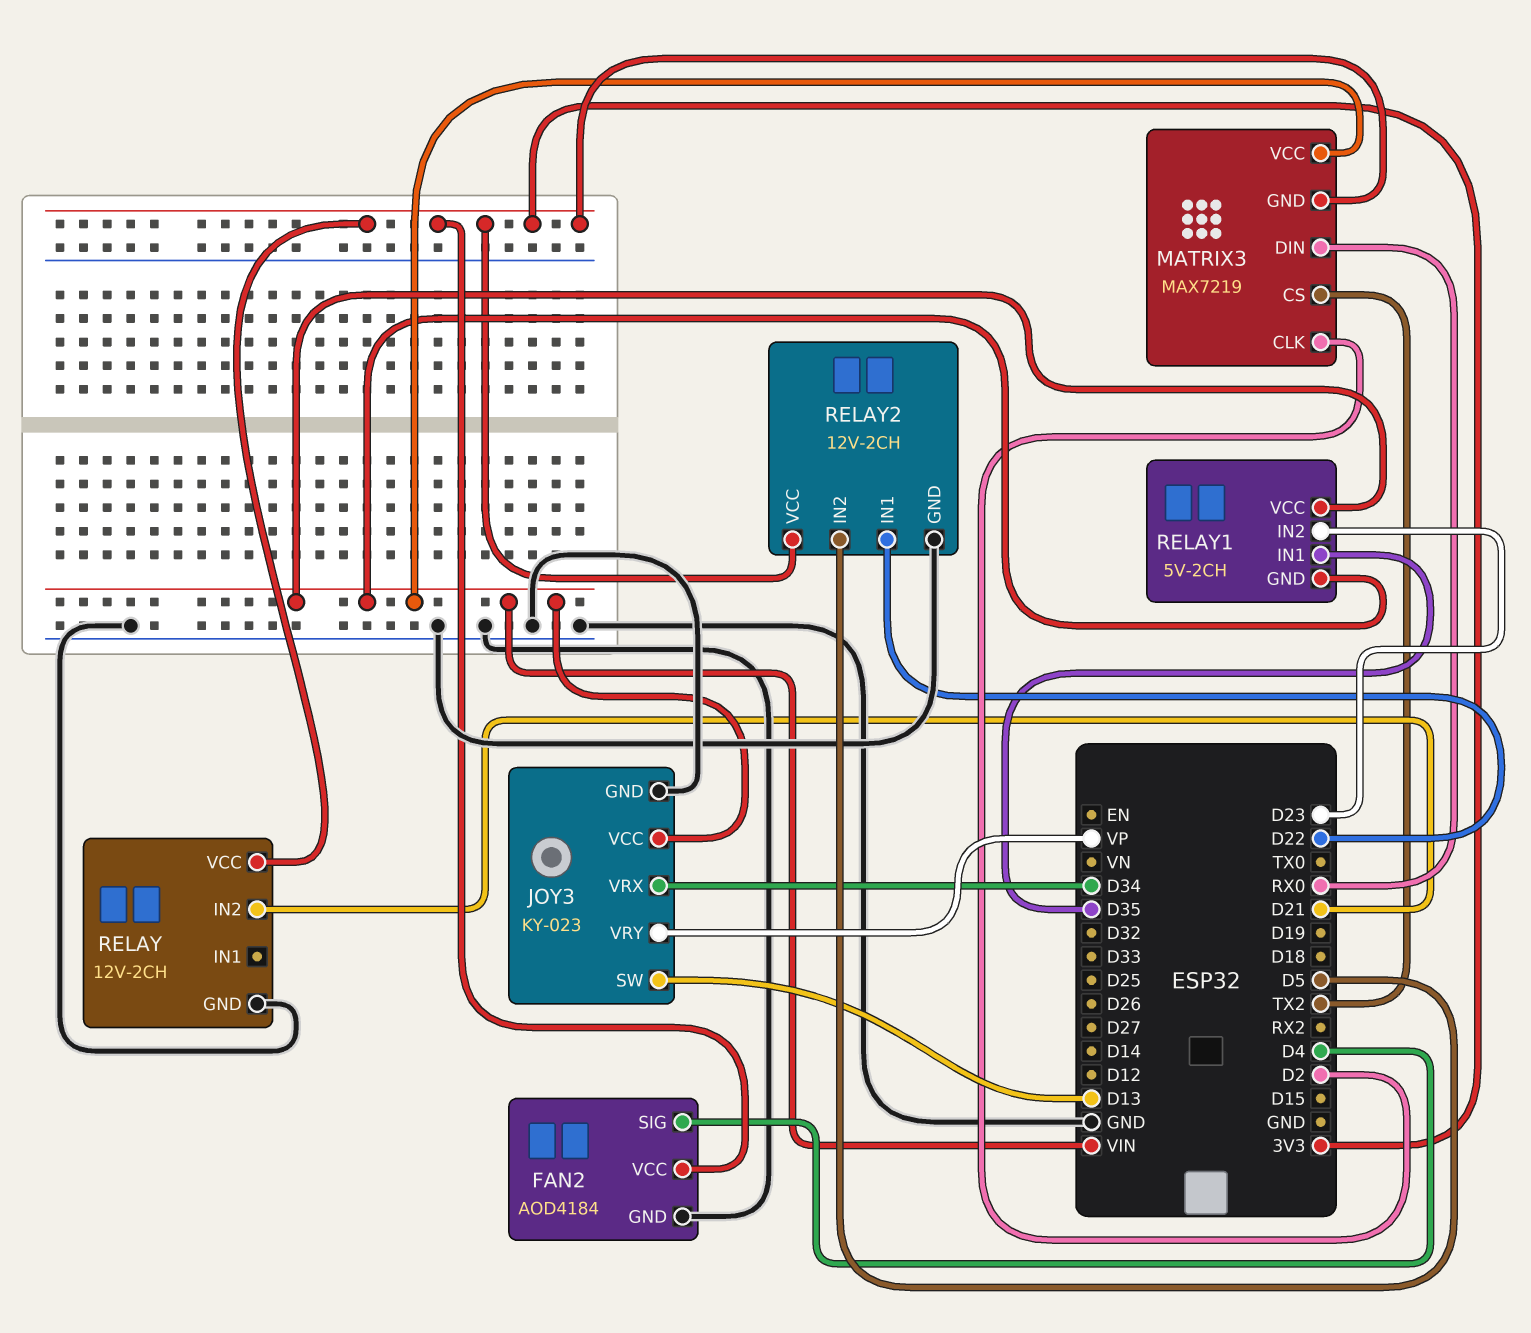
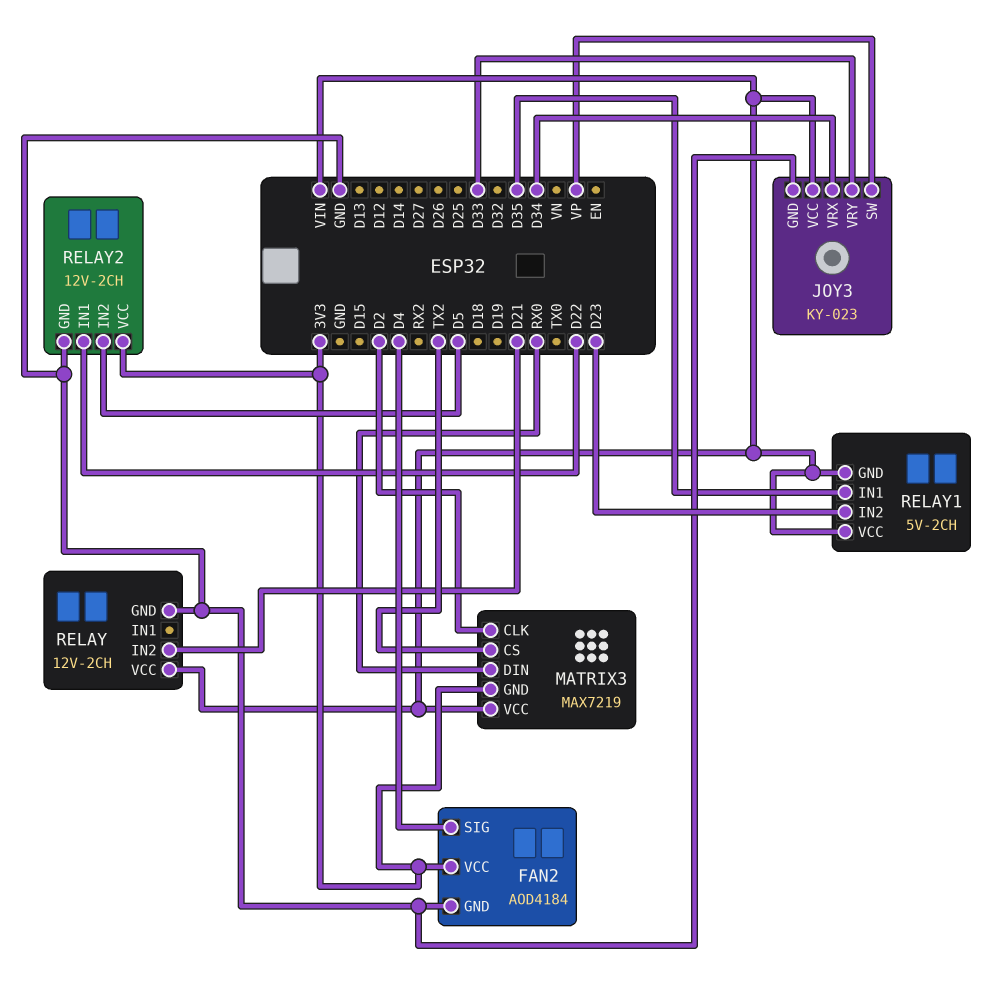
JOY3 pin SW: D13 -> VP
JOY3 pin VRY: VP -> D33
RELAY pin VCC: 3V3 -> VIN

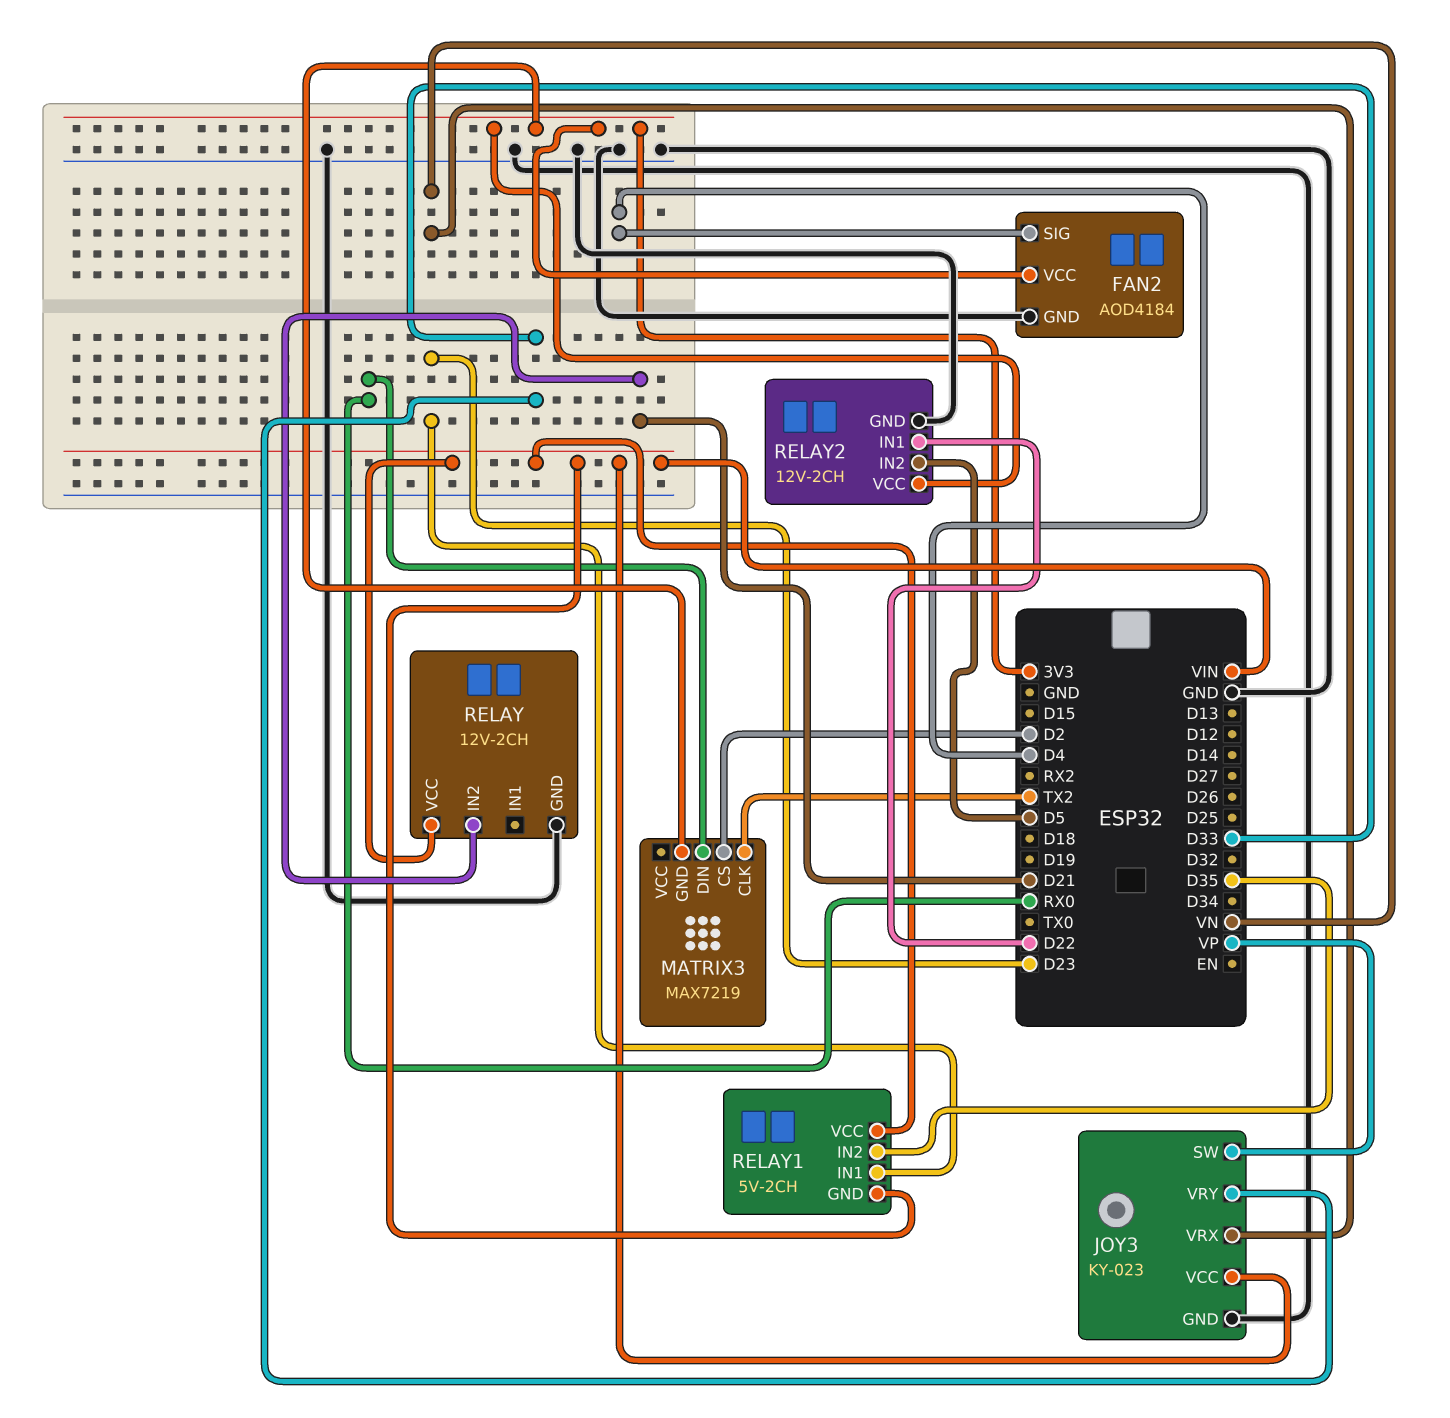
JOY3 pin VRX: D34 -> VN
MATRIX3 pin CLK: D2 -> TX2
MATRIX3 pin CS: TX2 -> D2
MATRIX3 pin VCC: VIN -> none
RELAY1 pin IN1: D35 -> D23
RELAY1 pin IN2: D23 -> D35

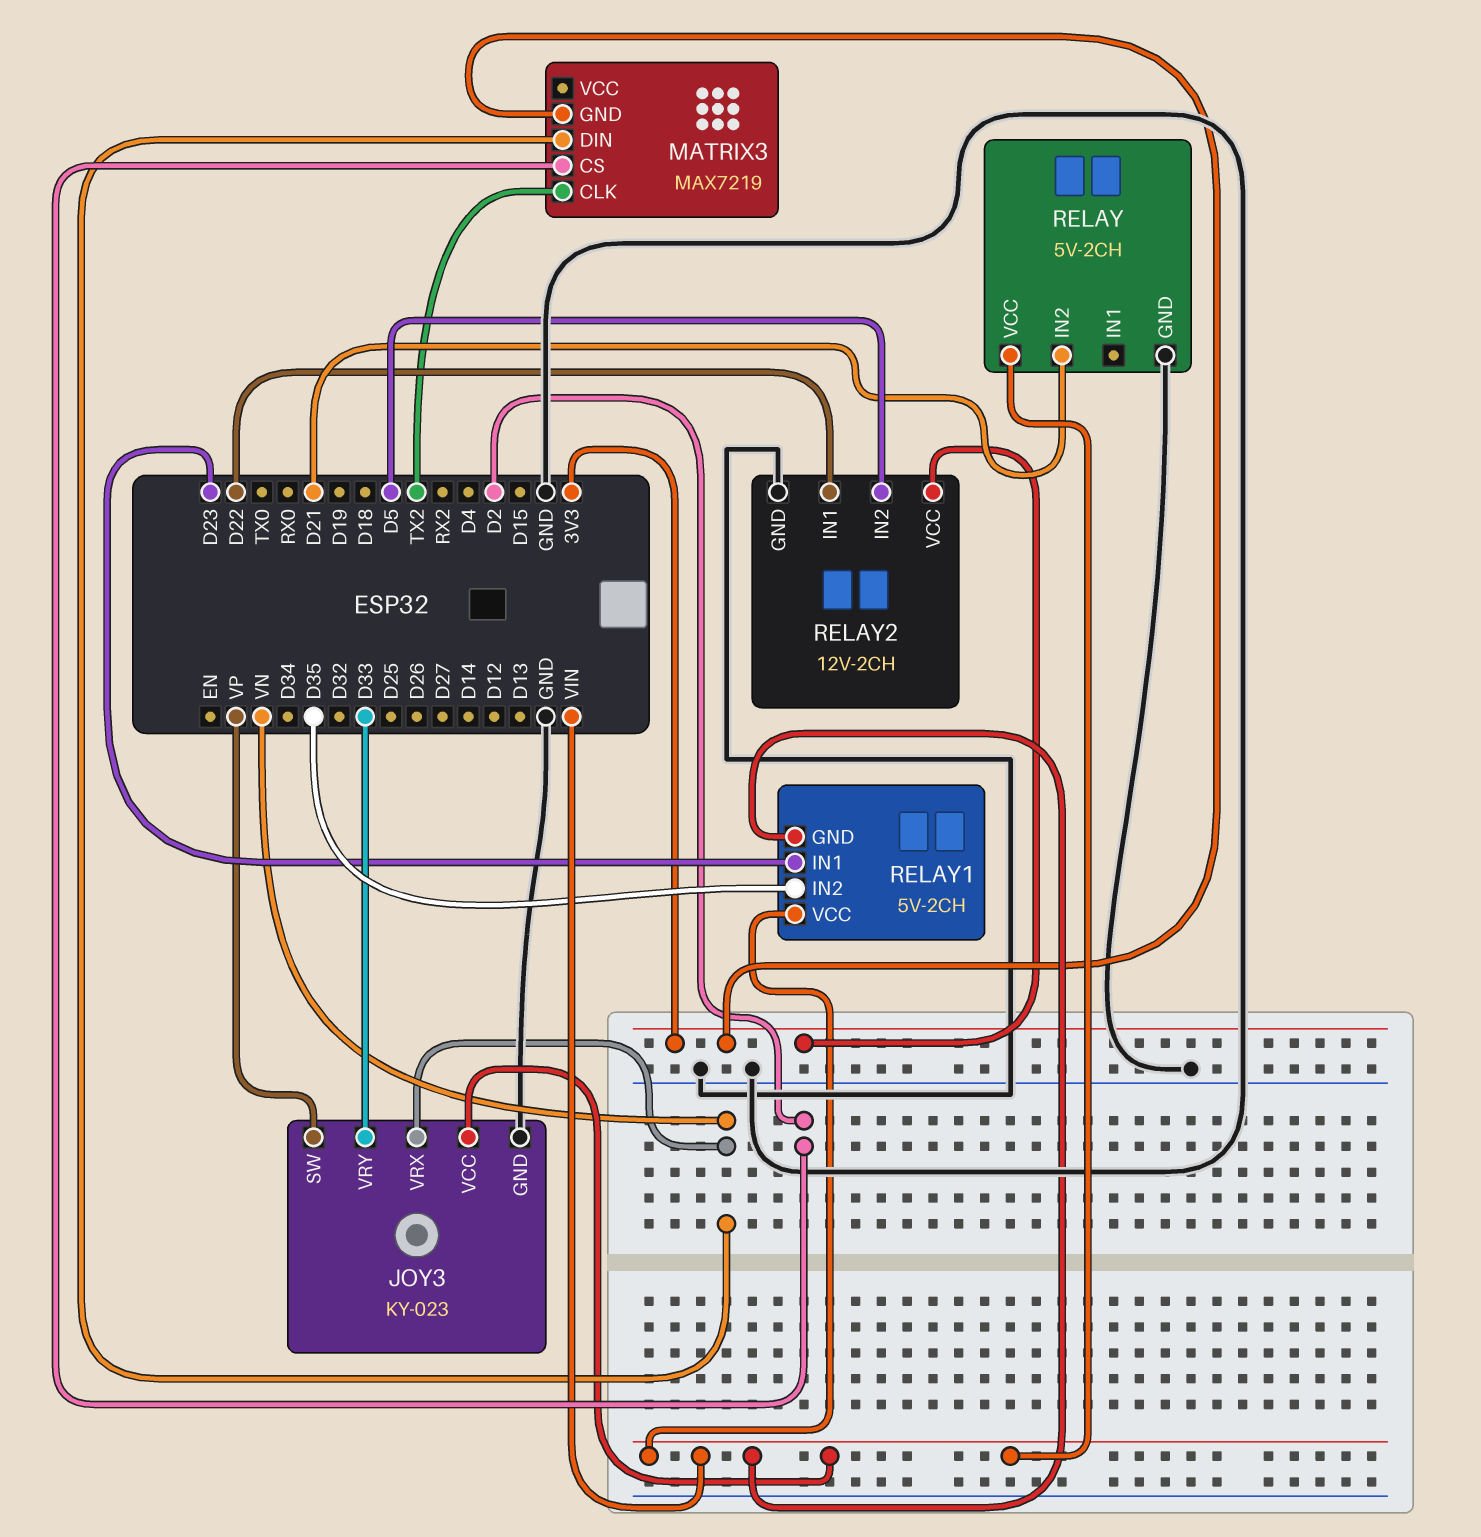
FAN2: AOD4184 -> none
FAN2 pin GND: GND -> none
FAN2 pin SIG: D4 -> none
FAN2 pin VCC: 3V3 -> none
MATRIX3 pin DIN: RX0 -> VN
RELAY: 12V-2CH -> 5V-2CH

